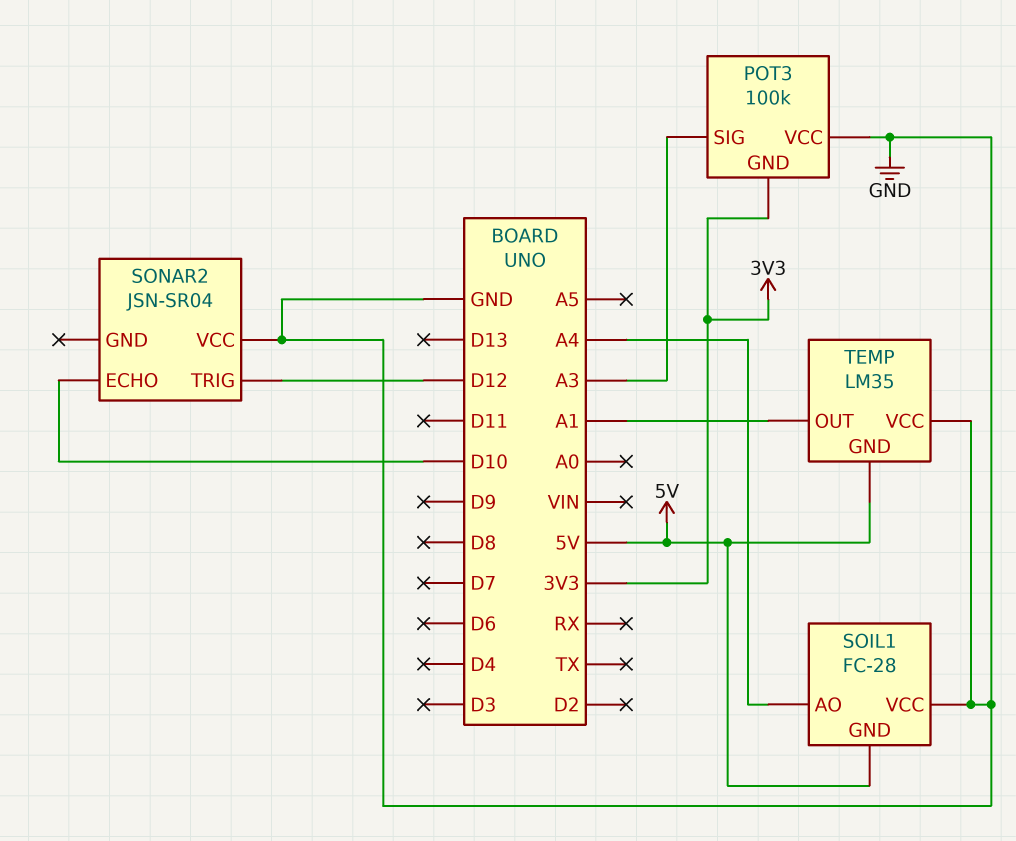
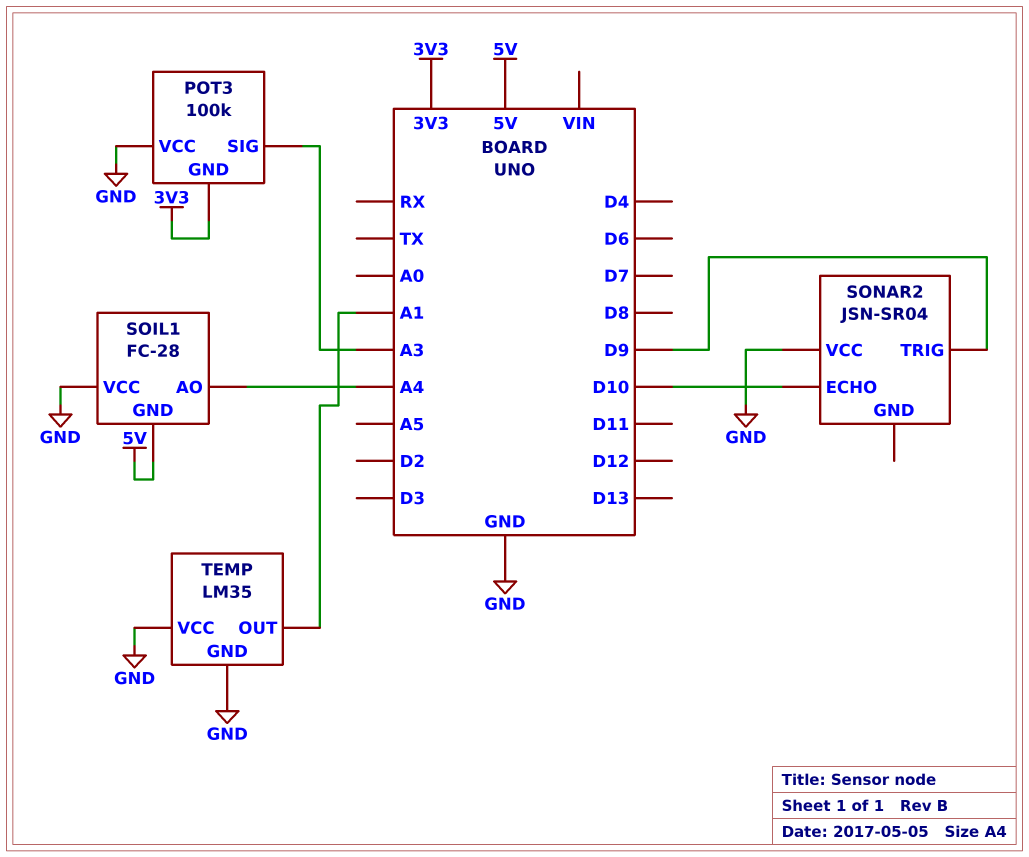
SONAR2 pin TRIG: D12 -> D9
TEMP pin GND: 5V -> GND

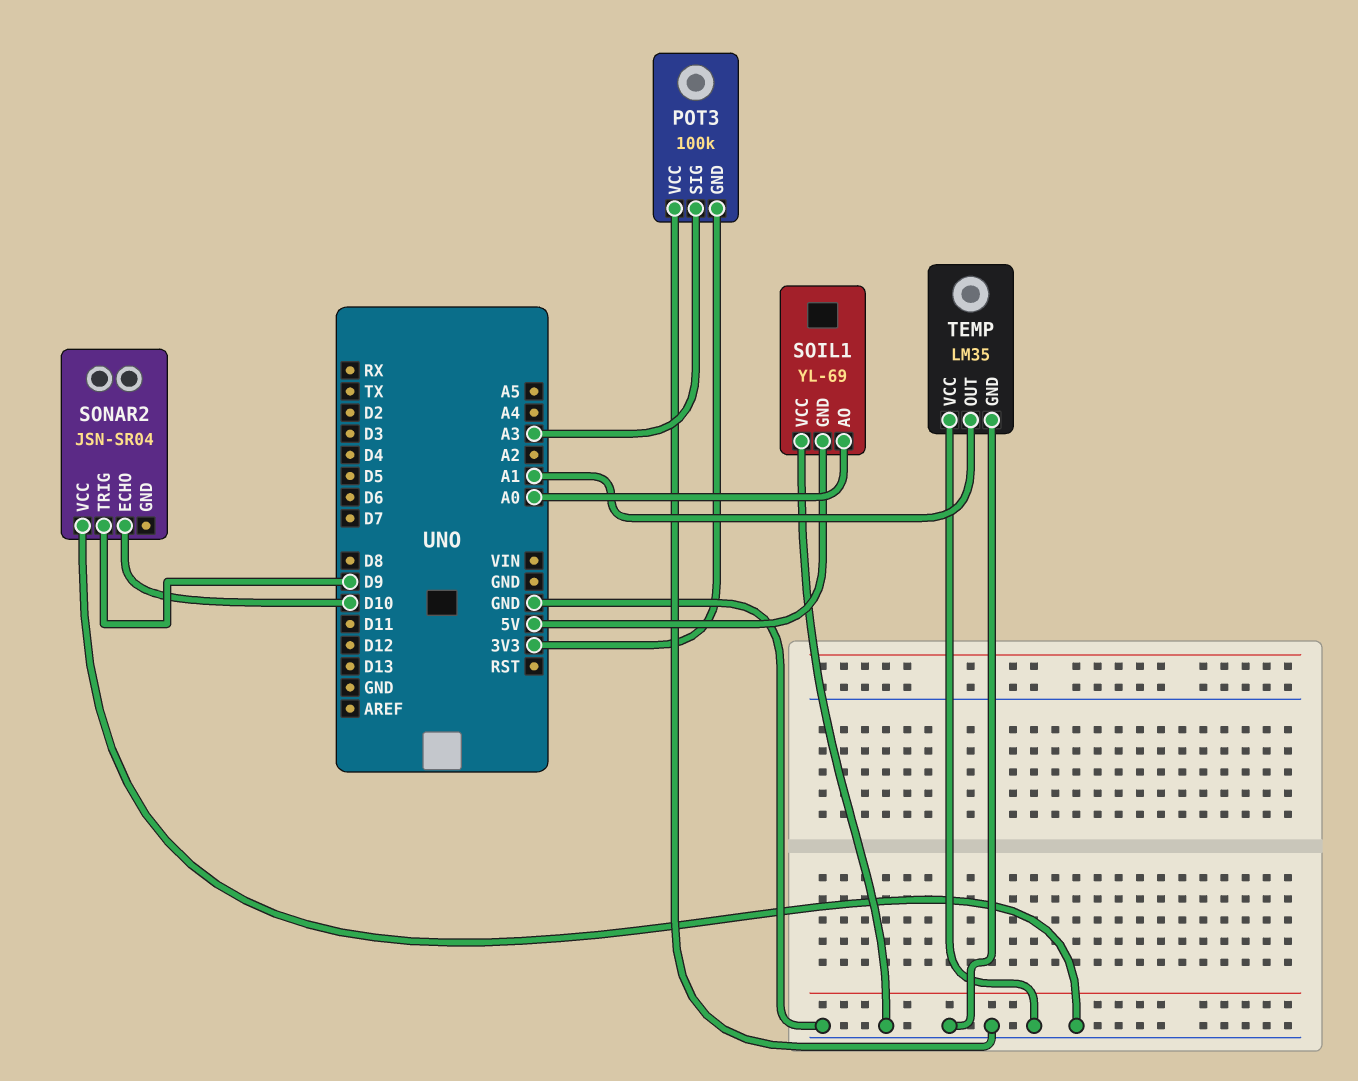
SOIL1: FC-28 -> YL-69
SOIL1 pin AO: A4 -> A0

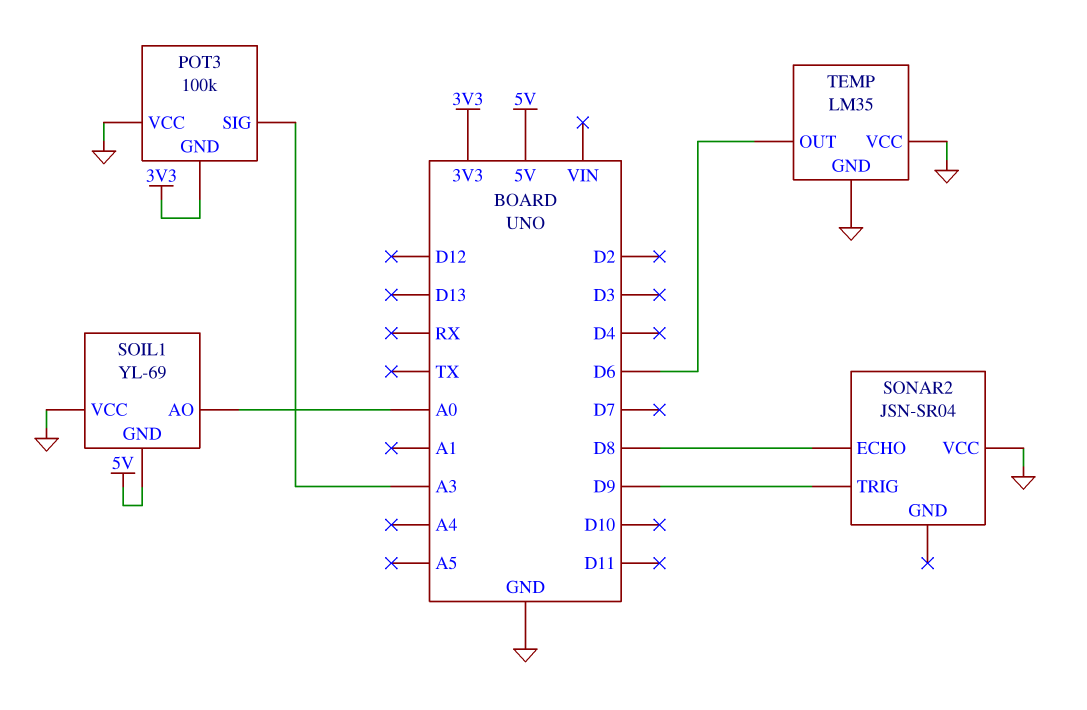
SONAR2 pin ECHO: D10 -> D8
TEMP pin OUT: A1 -> D6

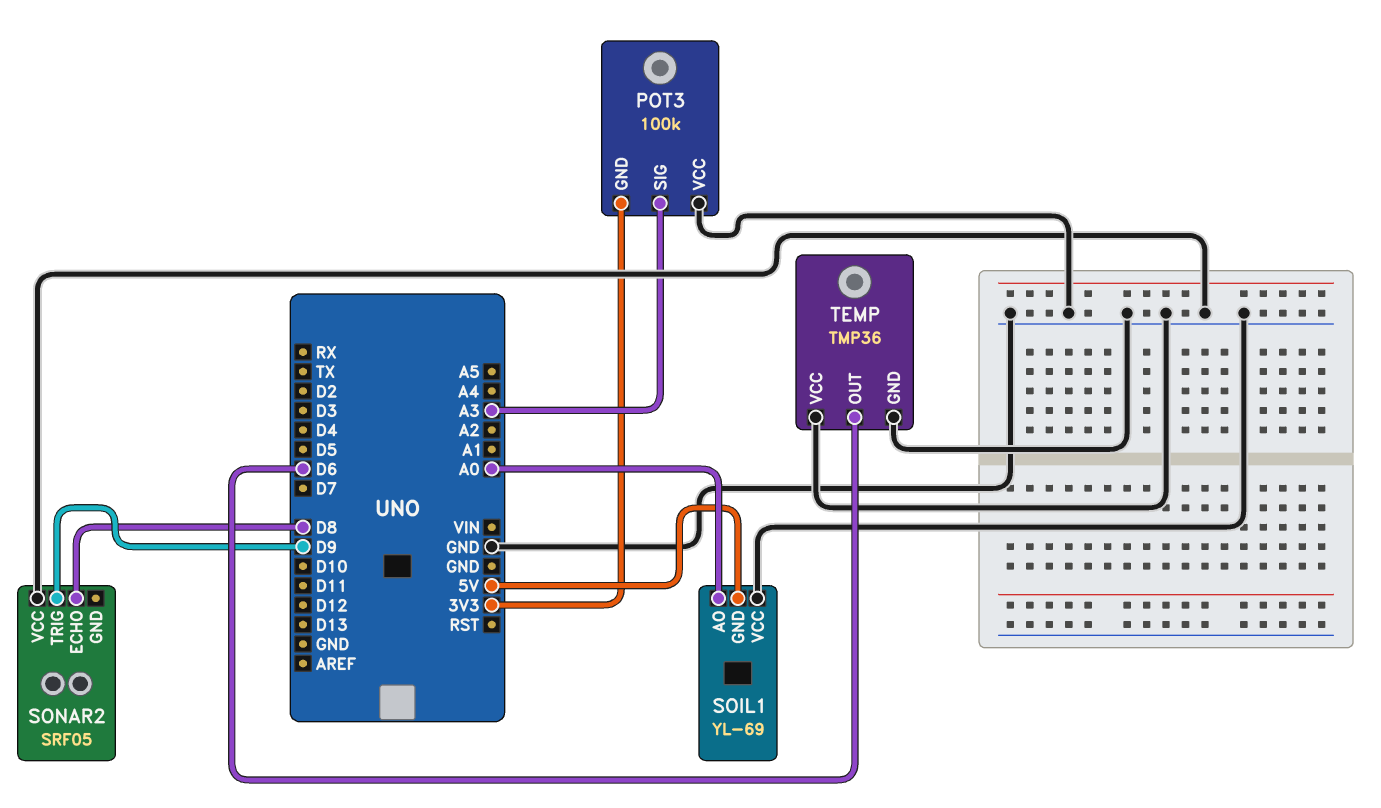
SONAR2: JSN-SR04 -> SRF05
TEMP: LM35 -> TMP36

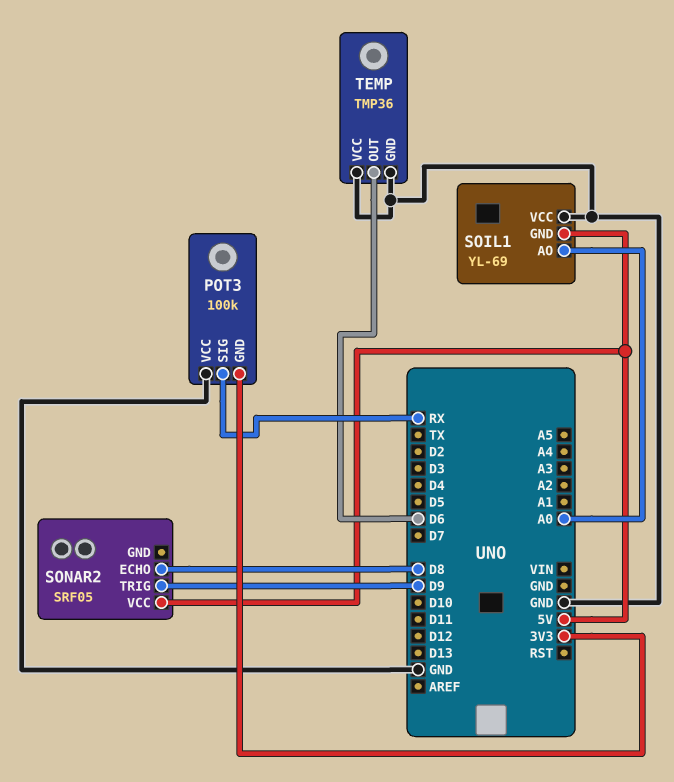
POT3 pin SIG: A3 -> RX
SONAR2 pin VCC: GND -> 5V

